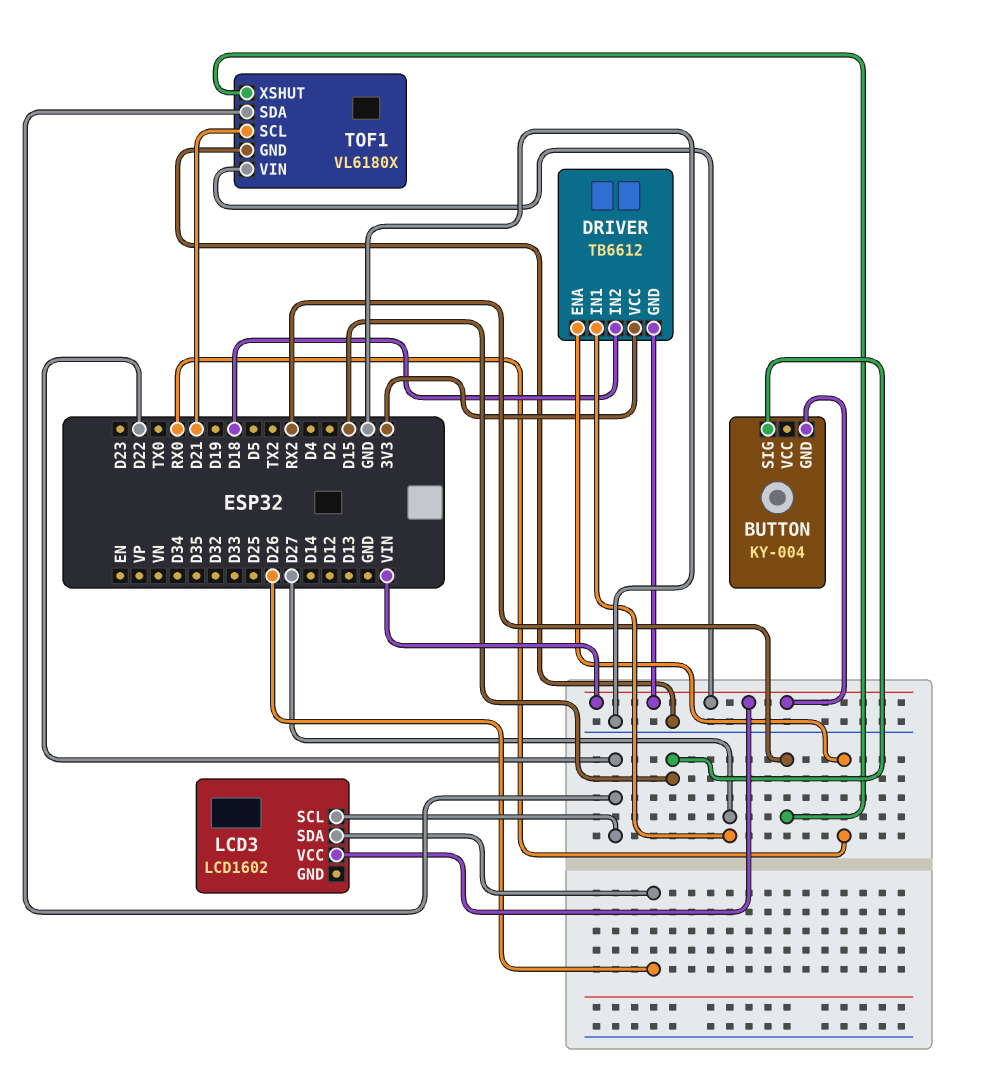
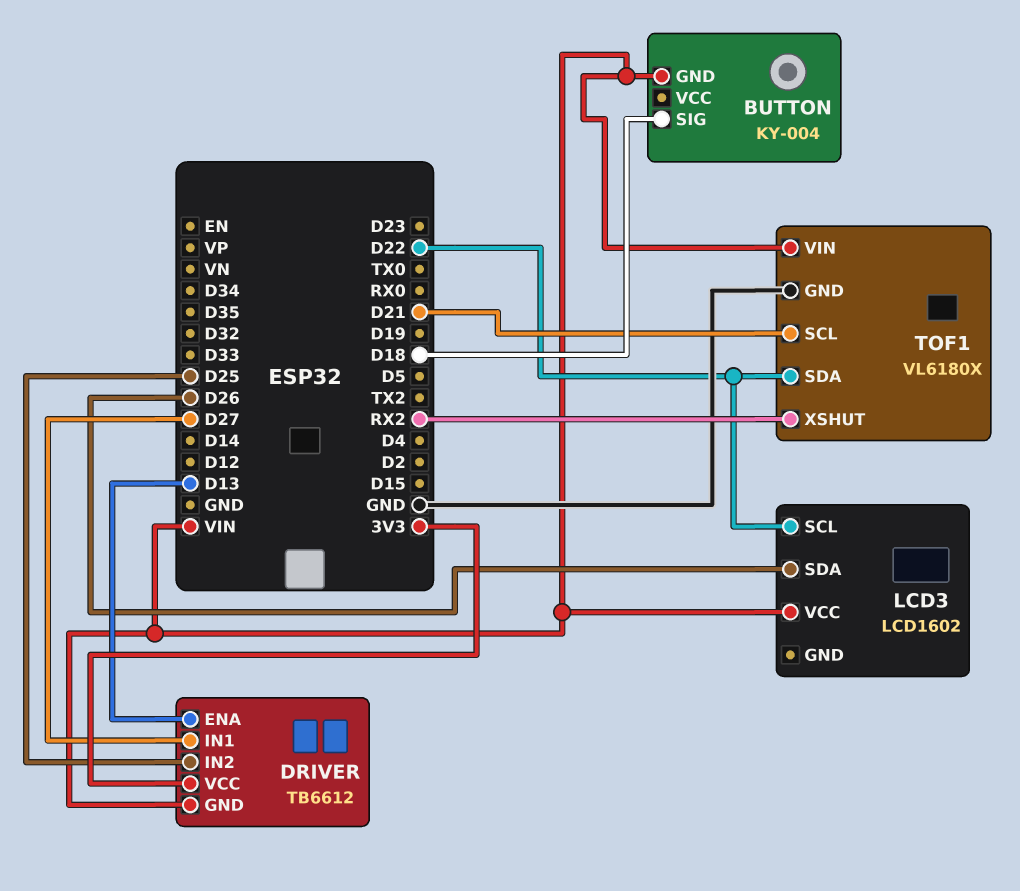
BUTTON pin SIG: D15 -> D18
DRIVER pin ENA: RX0 -> D13
DRIVER pin IN2: D18 -> D25

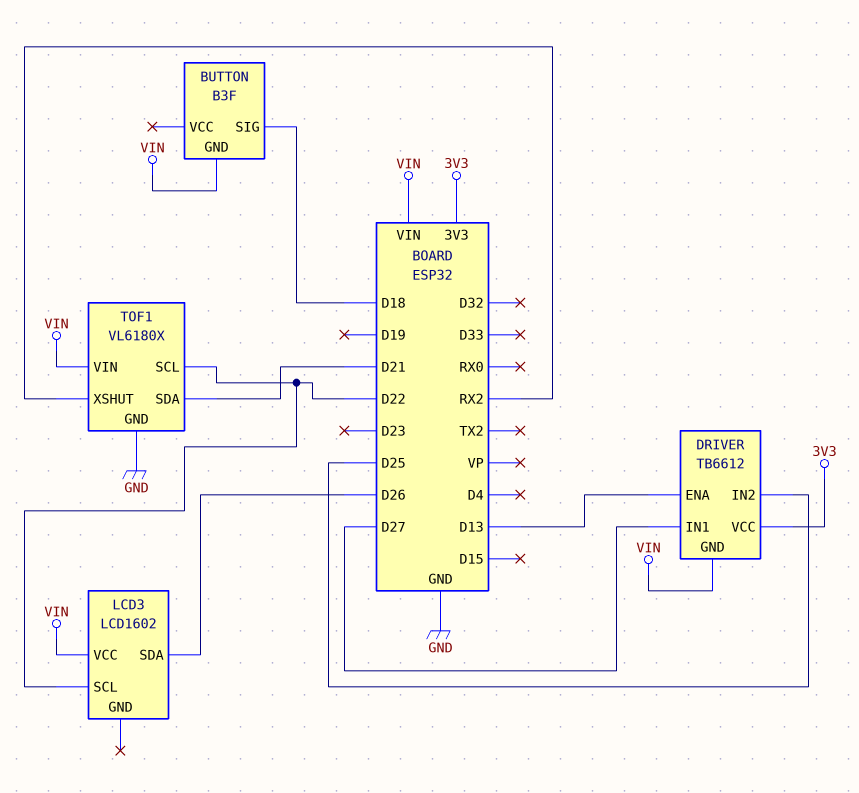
BUTTON: KY-004 -> B3F
TOF1 pin SCL: D21 -> D22
TOF1 pin SDA: D22 -> D21

